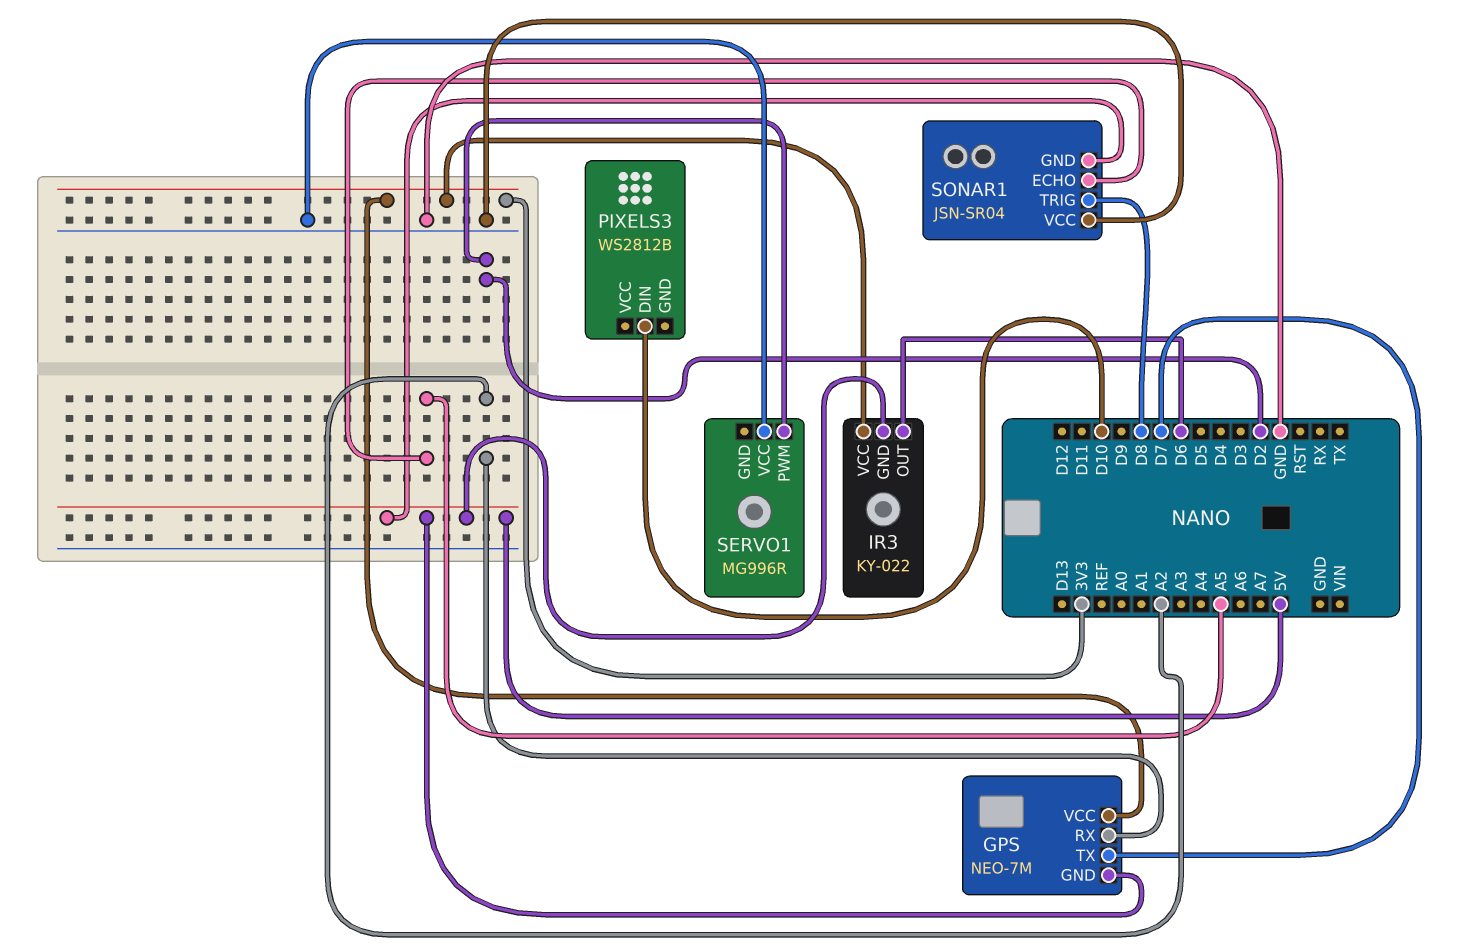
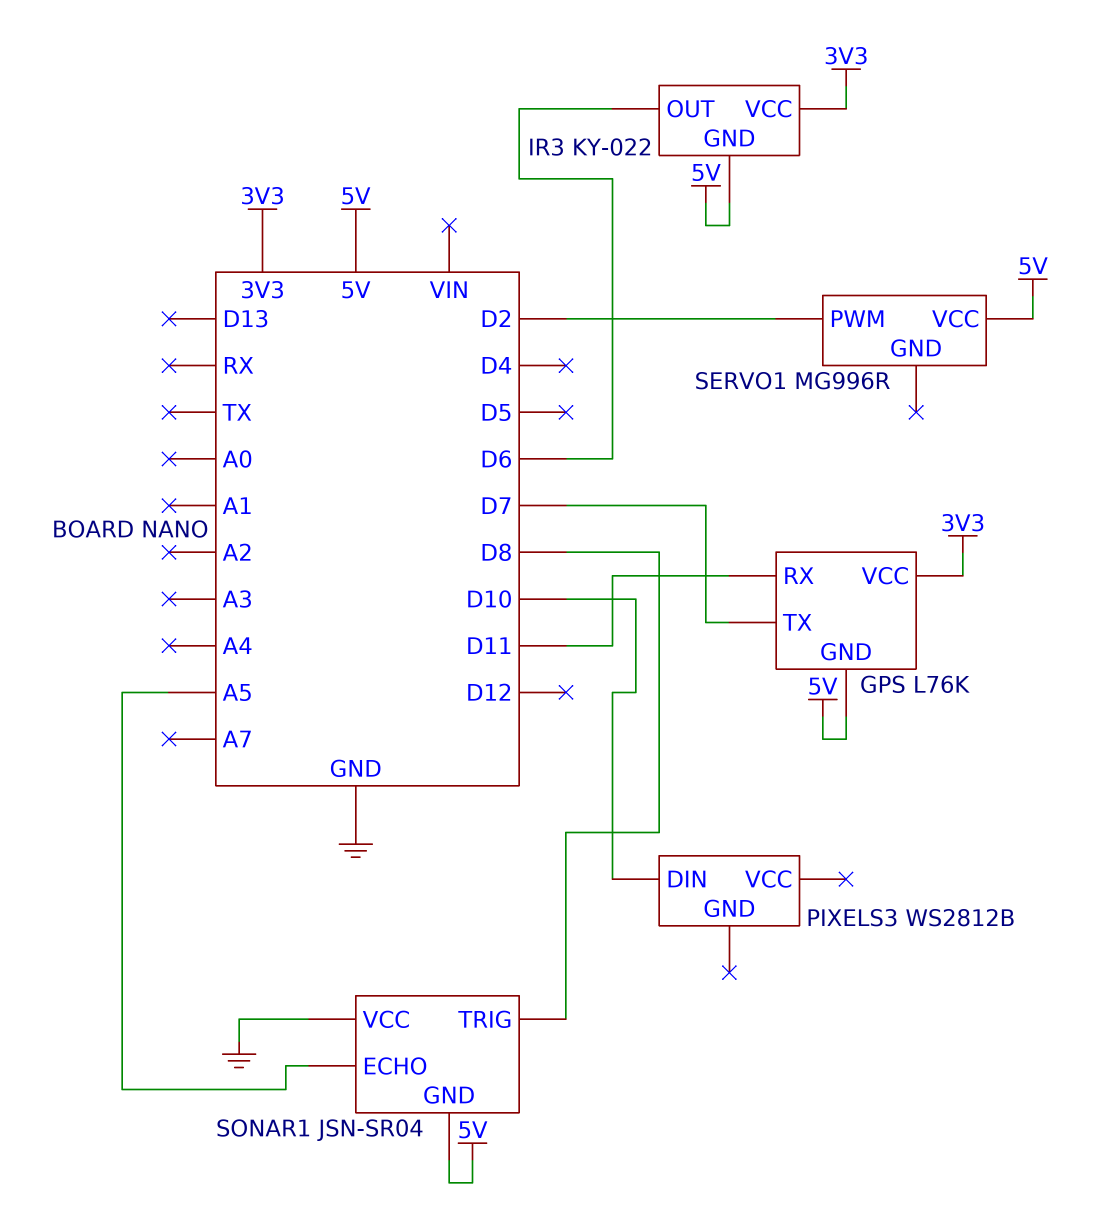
GPS: NEO-7M -> L76K
GPS pin RX: A2 -> D11
SERVO1 pin VCC: GND -> 5V

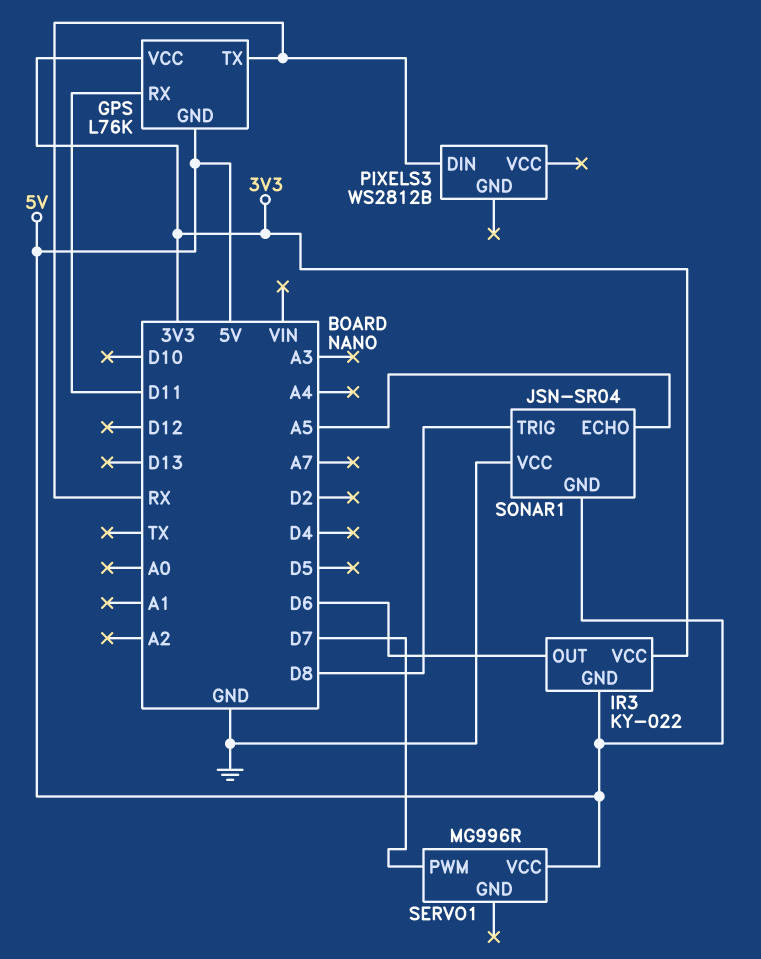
GPS pin TX: D7 -> RX
PIXELS3 pin DIN: D10 -> RX
SERVO1 pin PWM: D2 -> D7

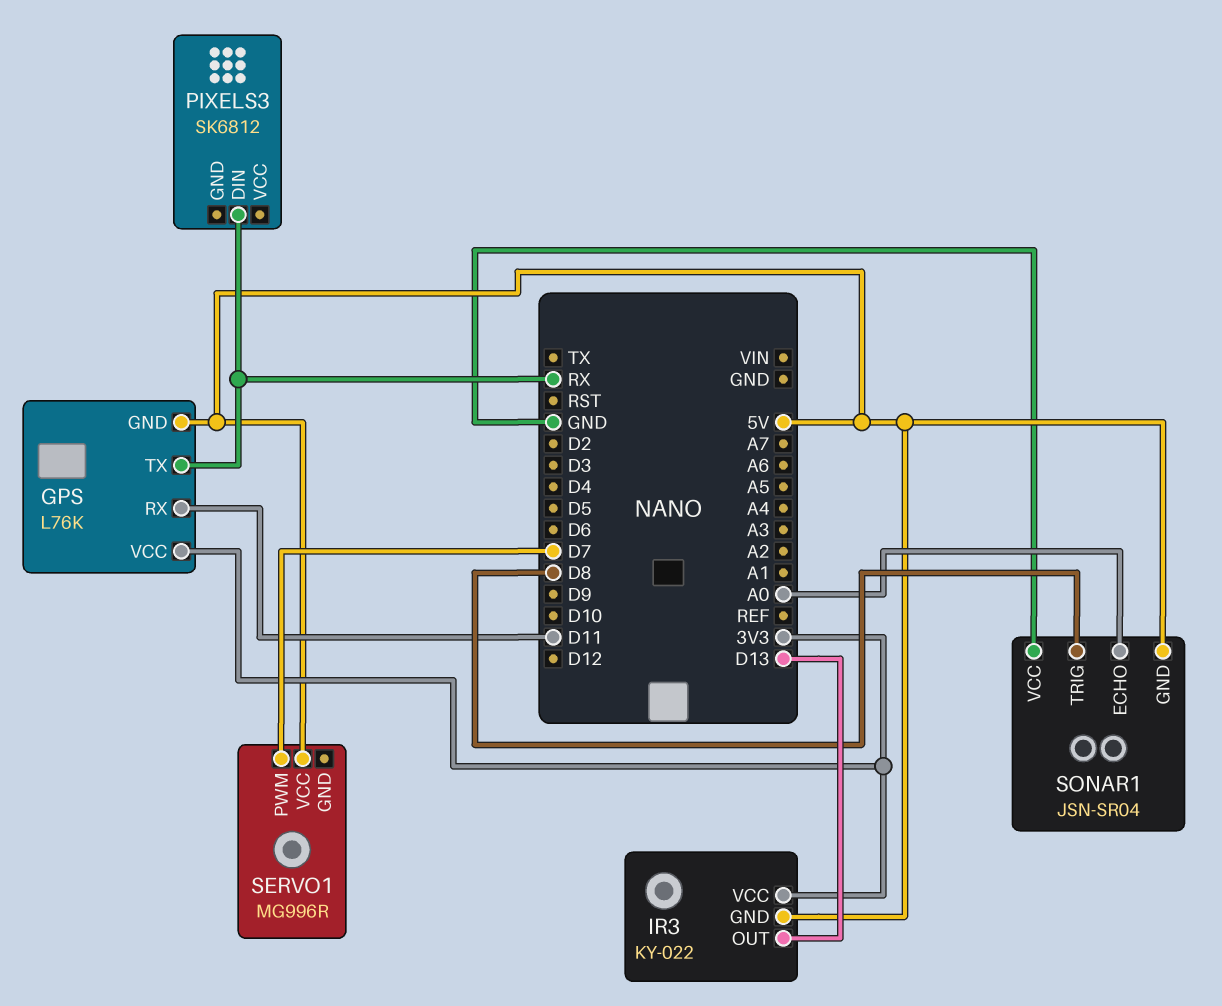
IR3 pin OUT: D6 -> D13
PIXELS3: WS2812B -> SK6812
SONAR1 pin ECHO: A5 -> A0

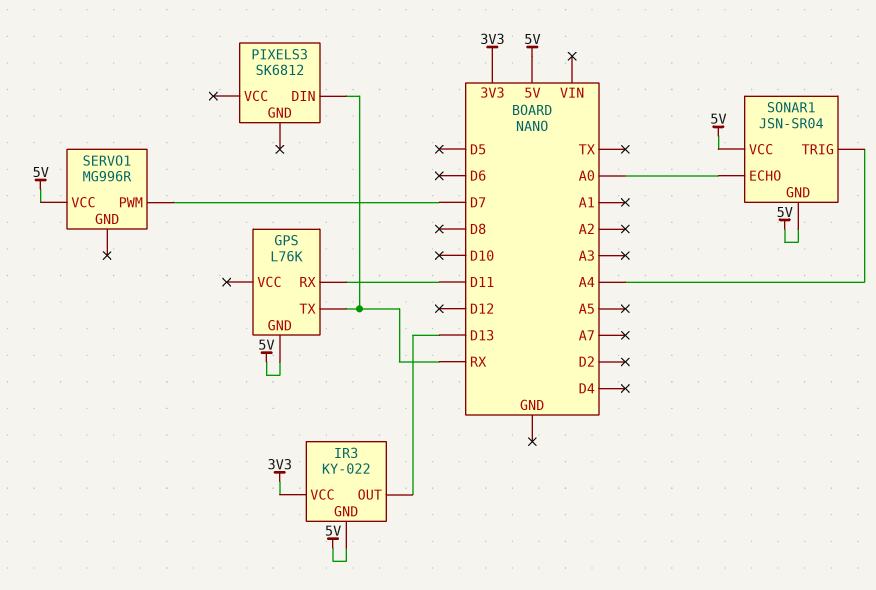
GPS pin VCC: 3V3 -> none
SONAR1 pin TRIG: D8 -> A4
SONAR1 pin VCC: GND -> 5V

